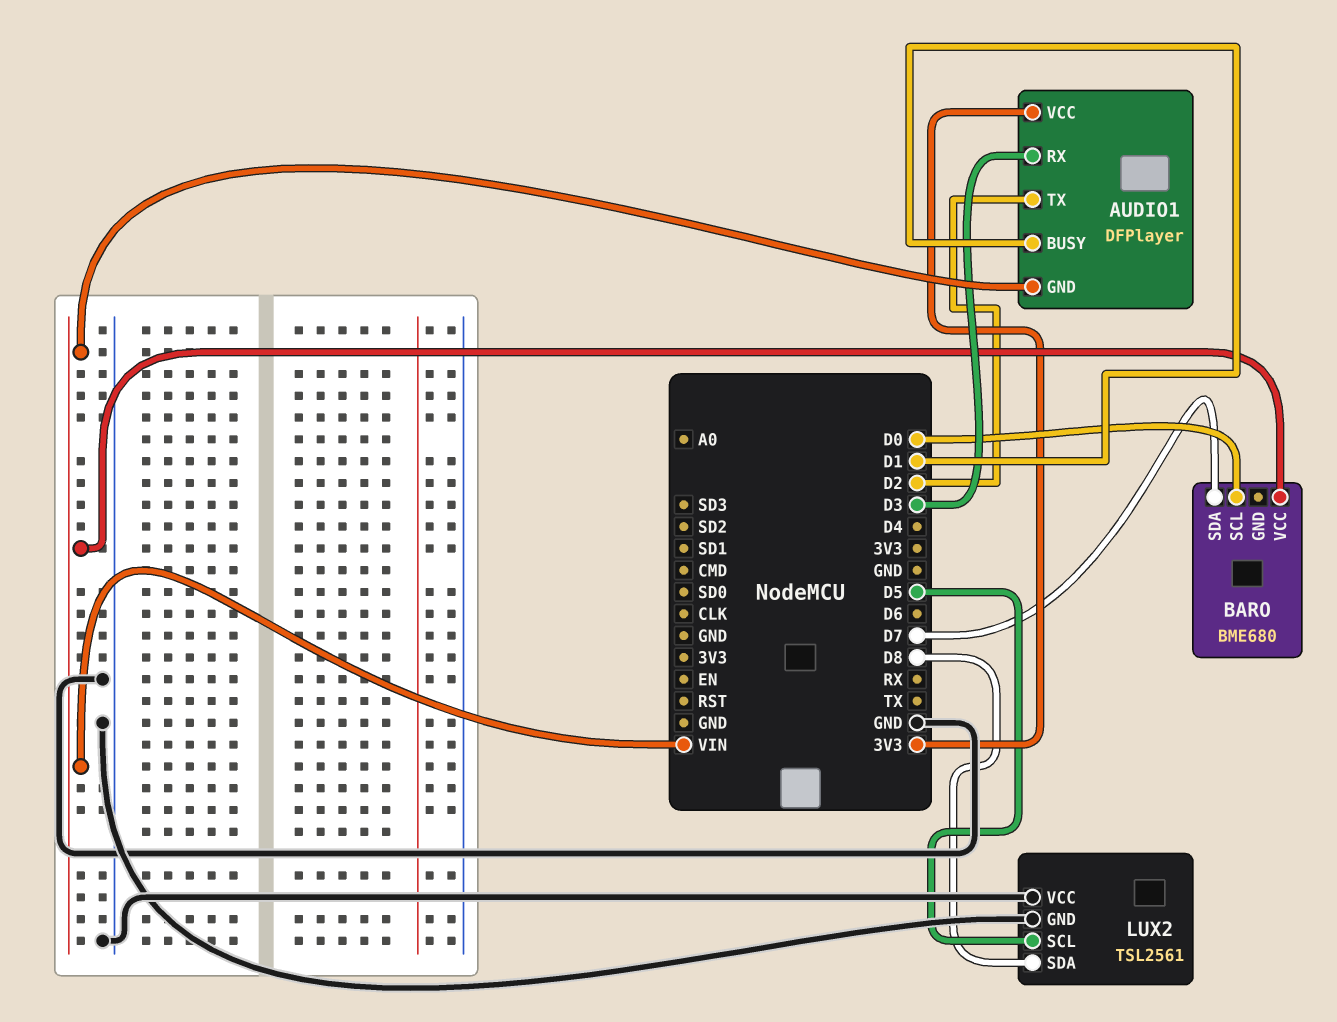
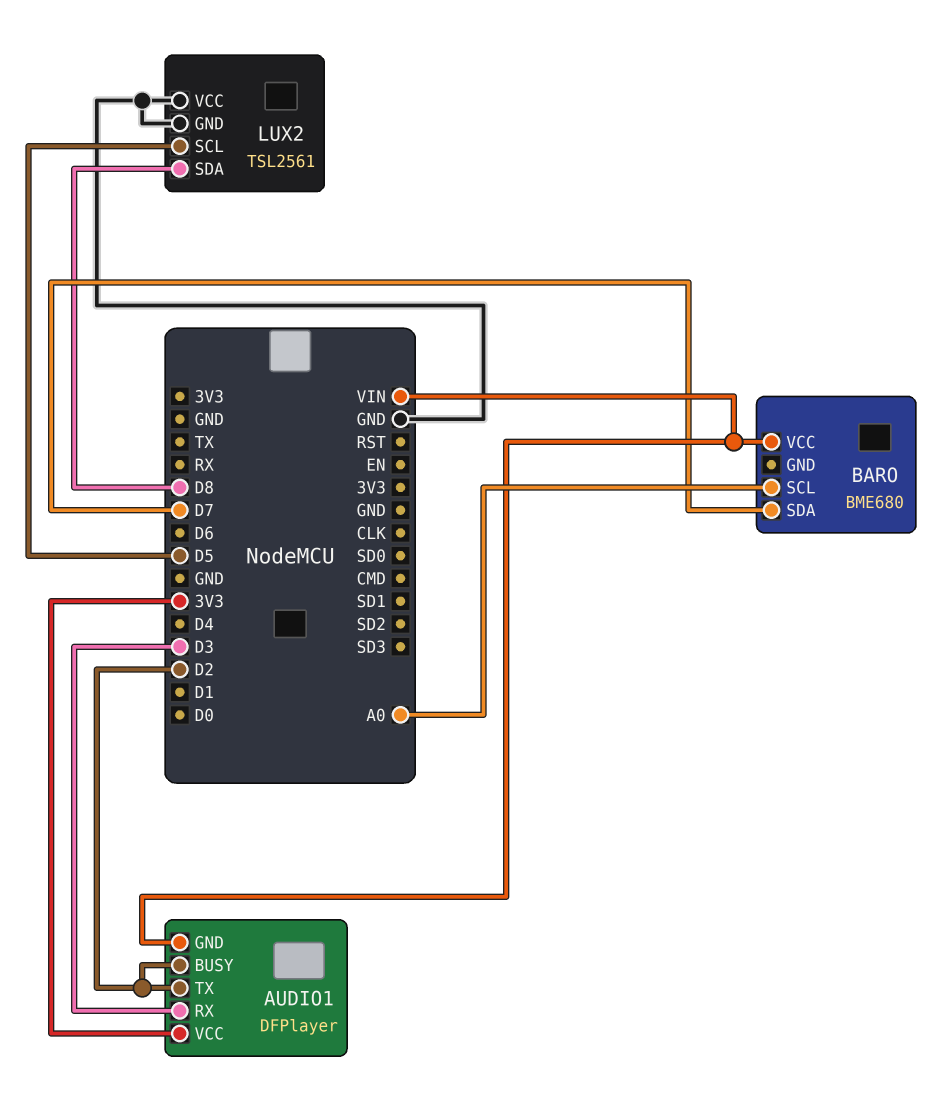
AUDIO1 pin BUSY: D1 -> D2
BARO pin SCL: D0 -> A0

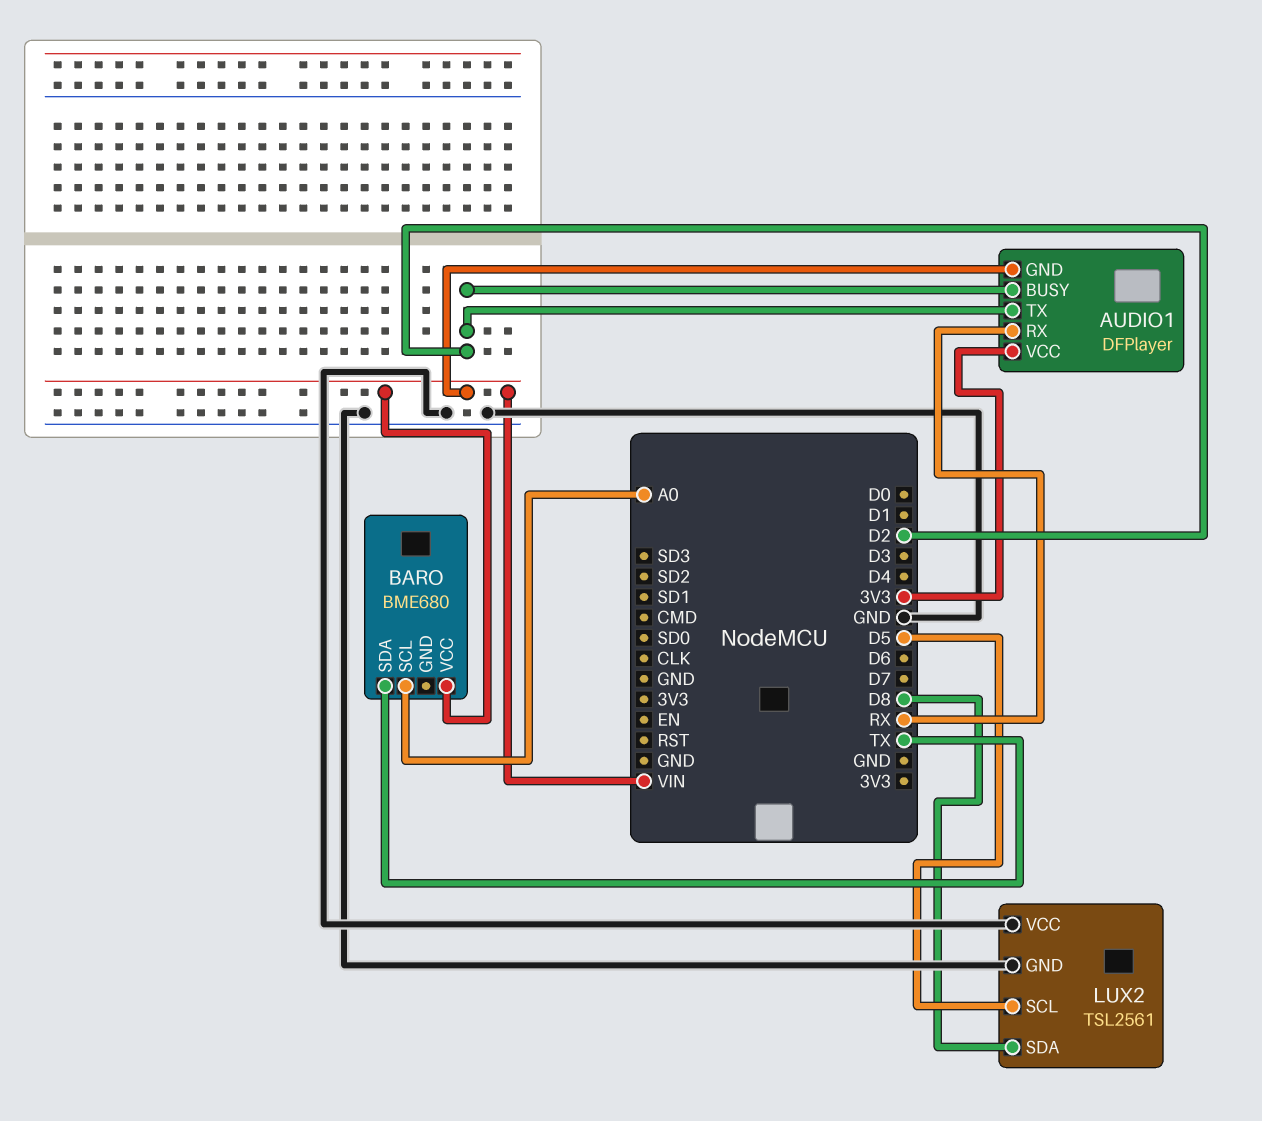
AUDIO1 pin RX: D3 -> RX
BARO pin SDA: D7 -> TX

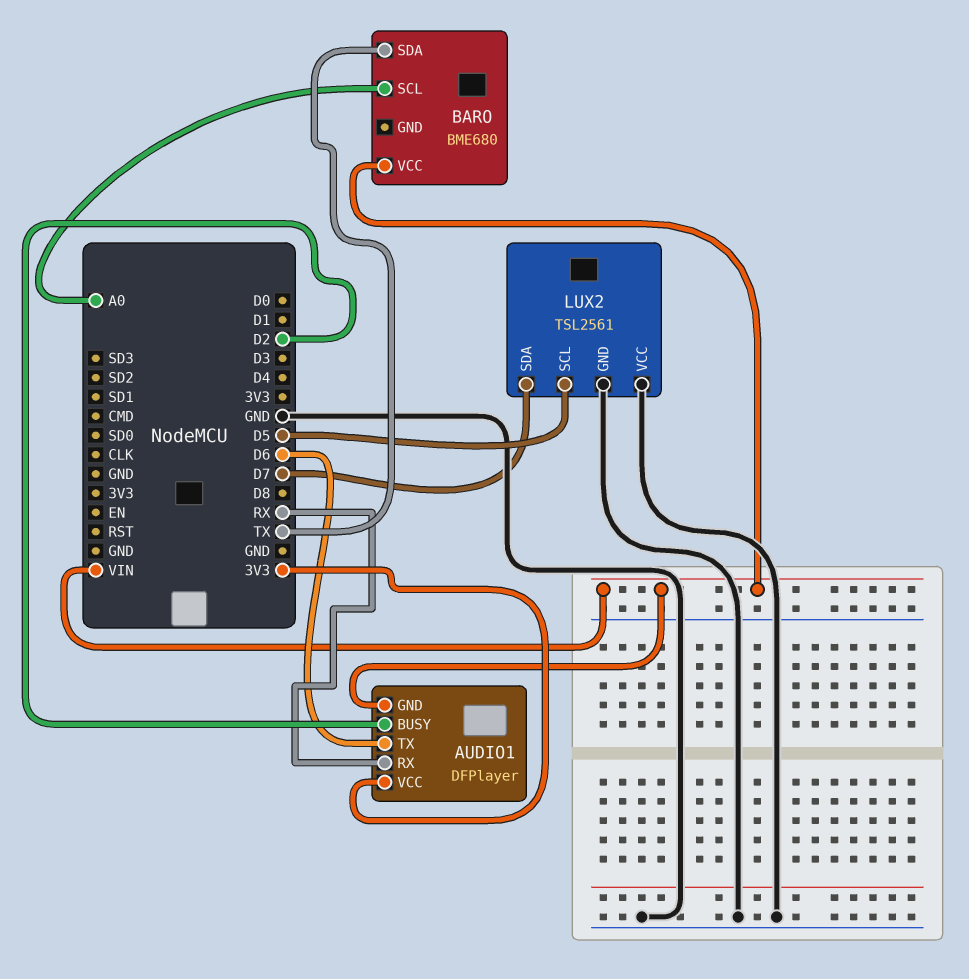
AUDIO1 pin TX: D2 -> D6
LUX2 pin SDA: D8 -> D7

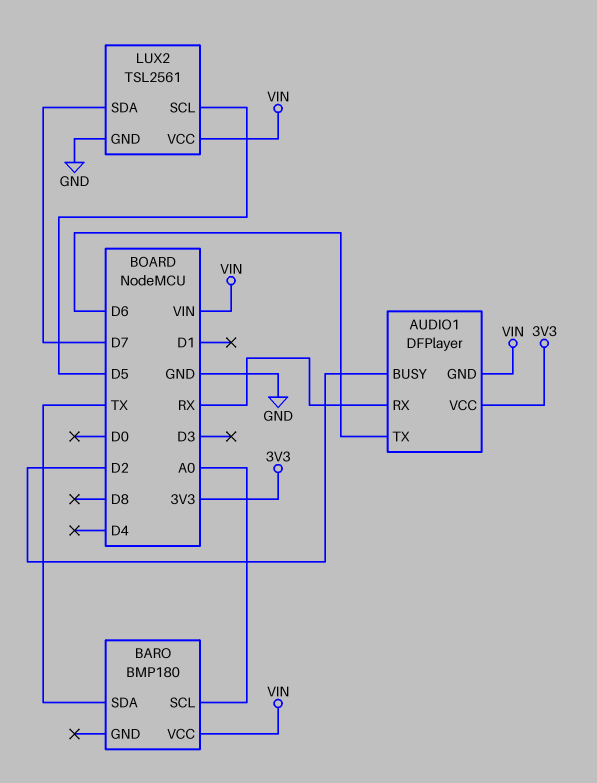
BARO: BME680 -> BMP180
LUX2 pin VCC: GND -> VIN

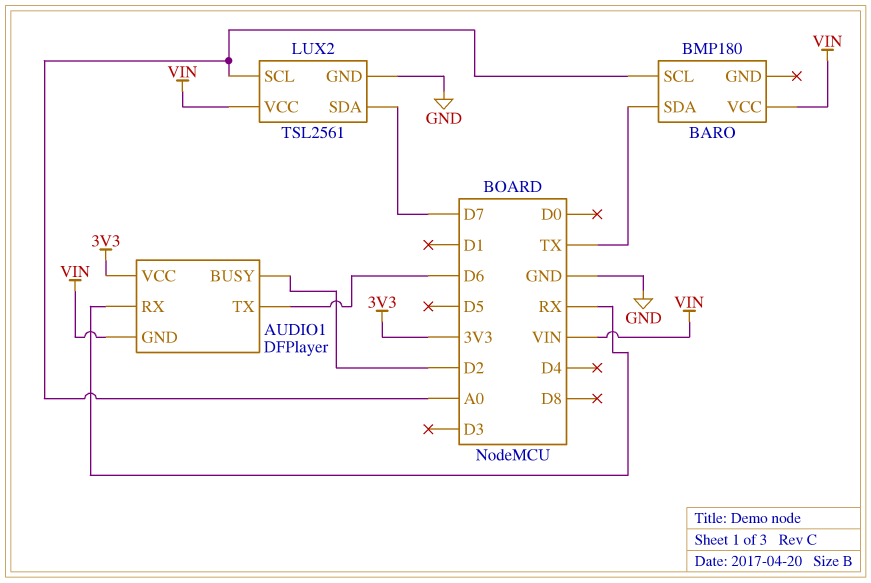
LUX2 pin SCL: D5 -> A0

